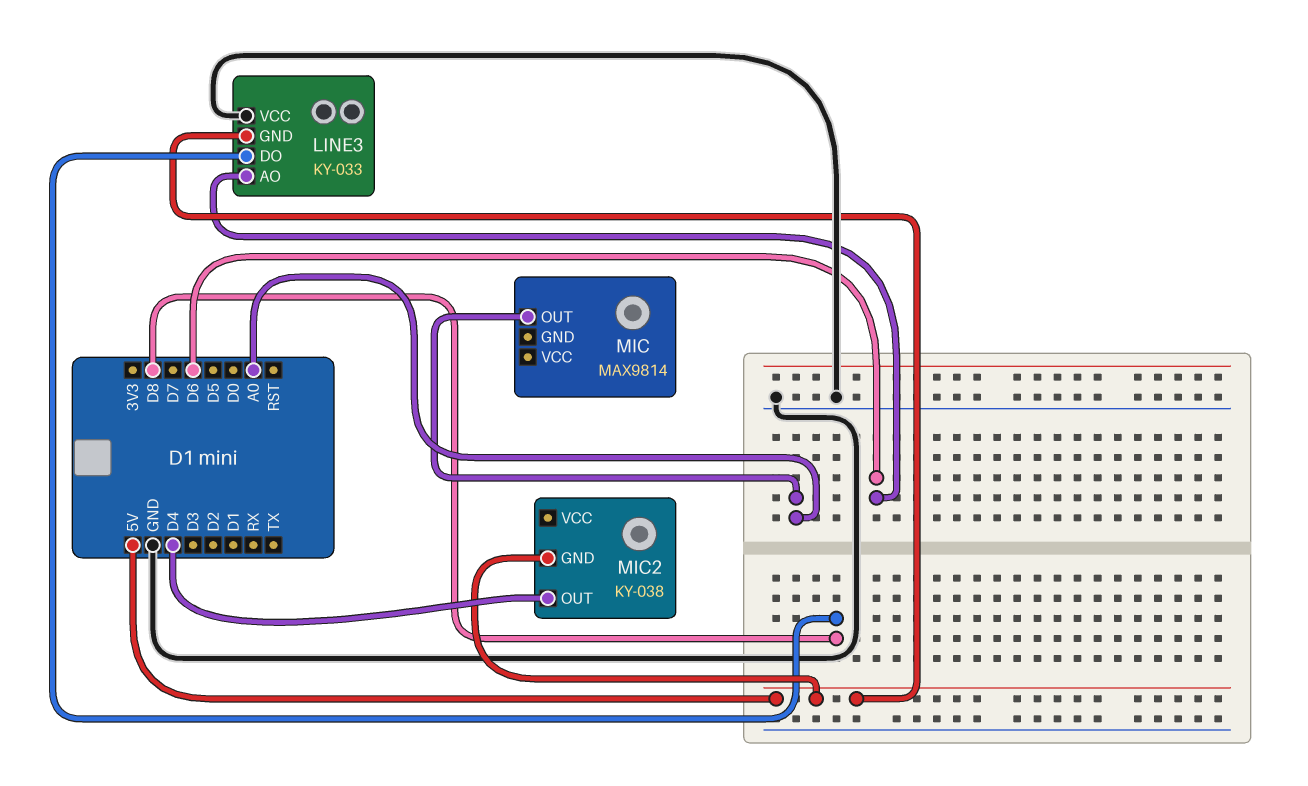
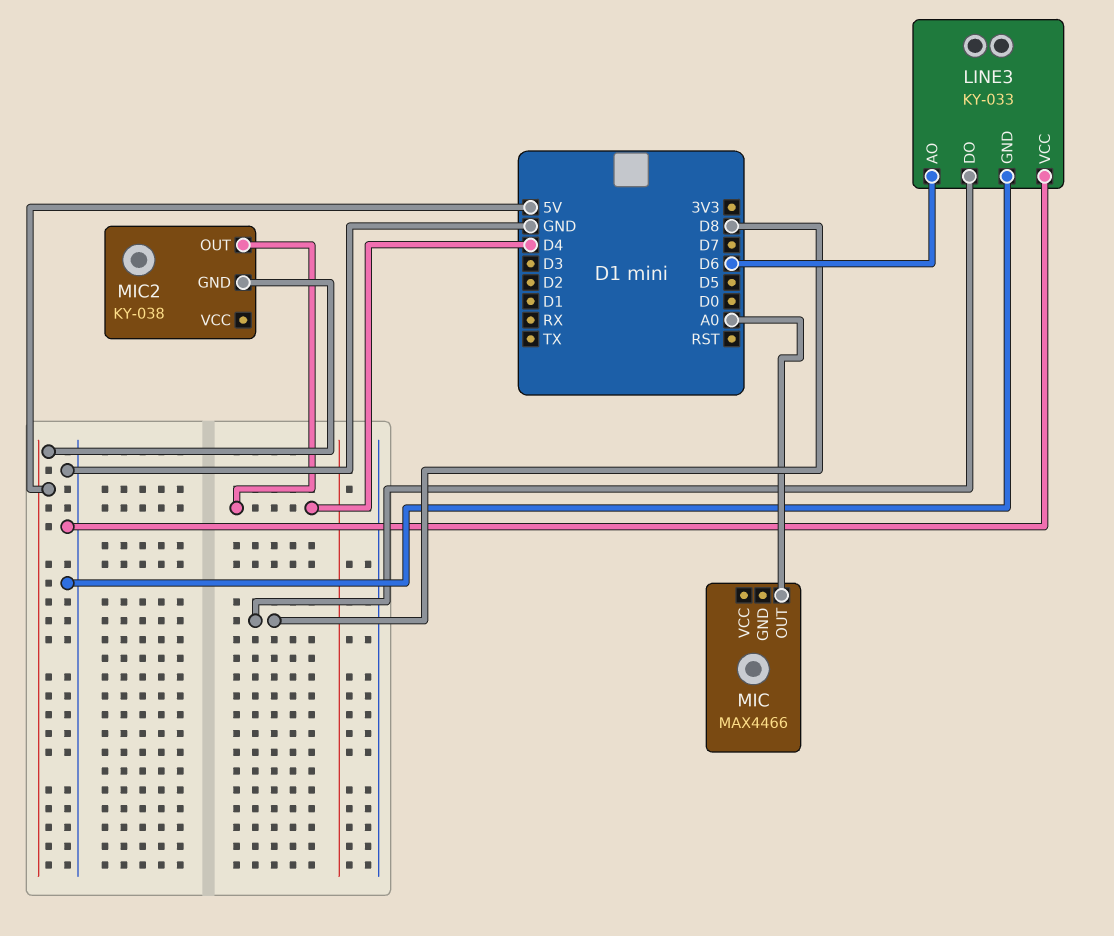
LINE3 pin GND: 5V -> GND
MIC: MAX9814 -> MAX4466

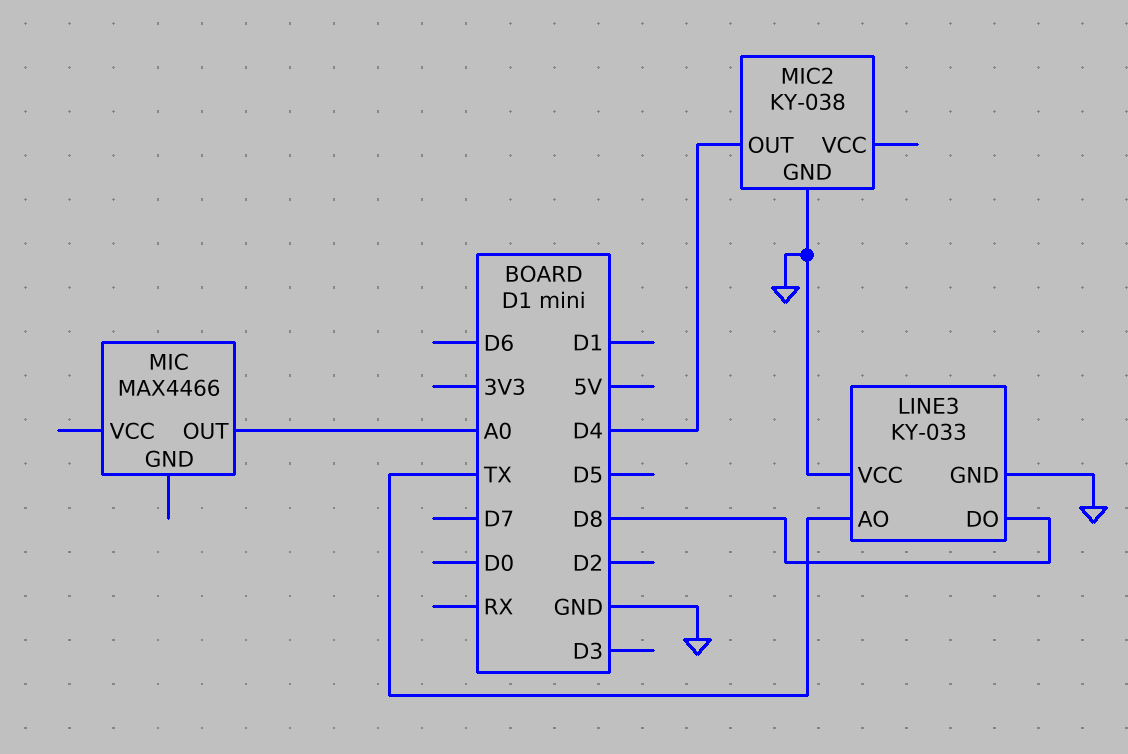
LINE3 pin AO: D6 -> TX
MIC2 pin GND: 5V -> GND

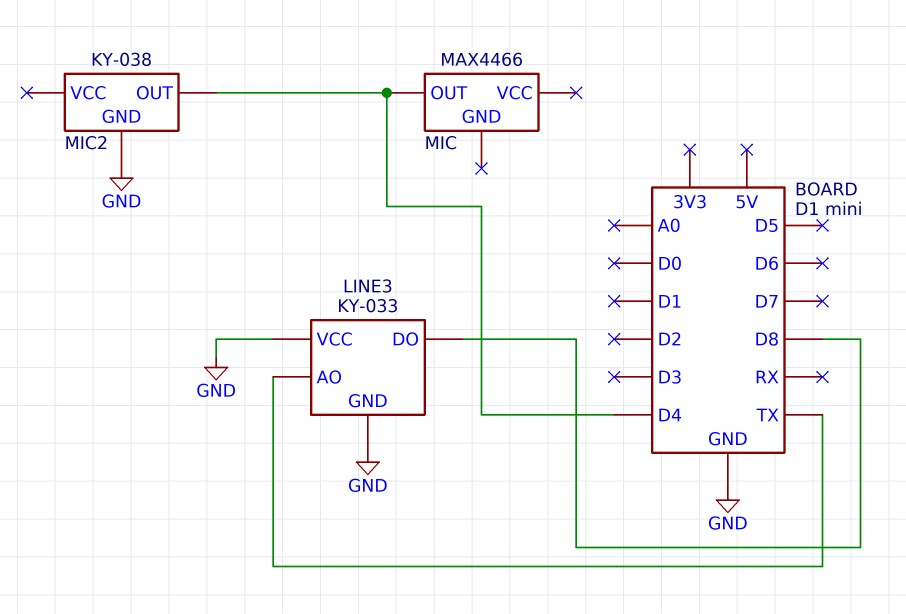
MIC pin OUT: A0 -> D4

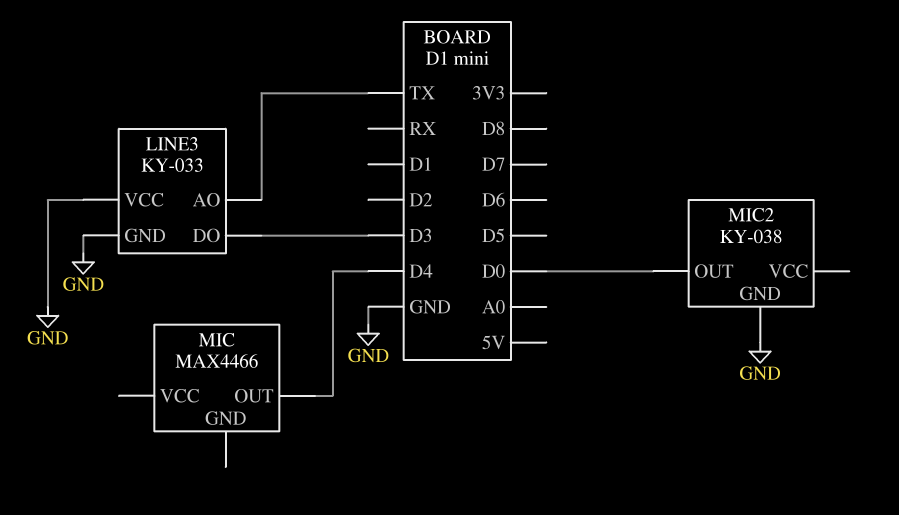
LINE3 pin DO: D8 -> D3
MIC2 pin OUT: D4 -> D0

